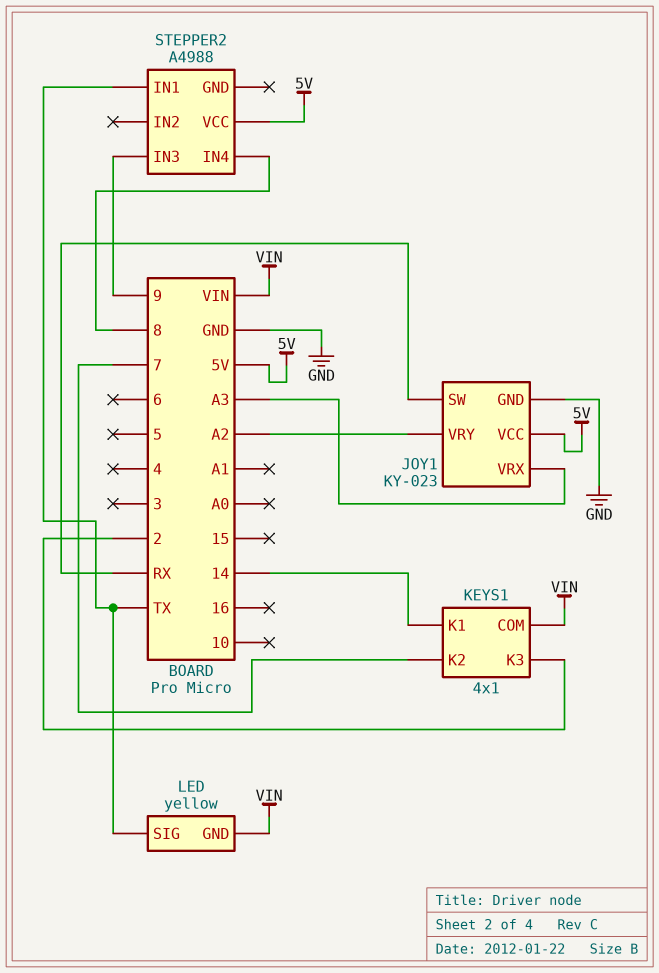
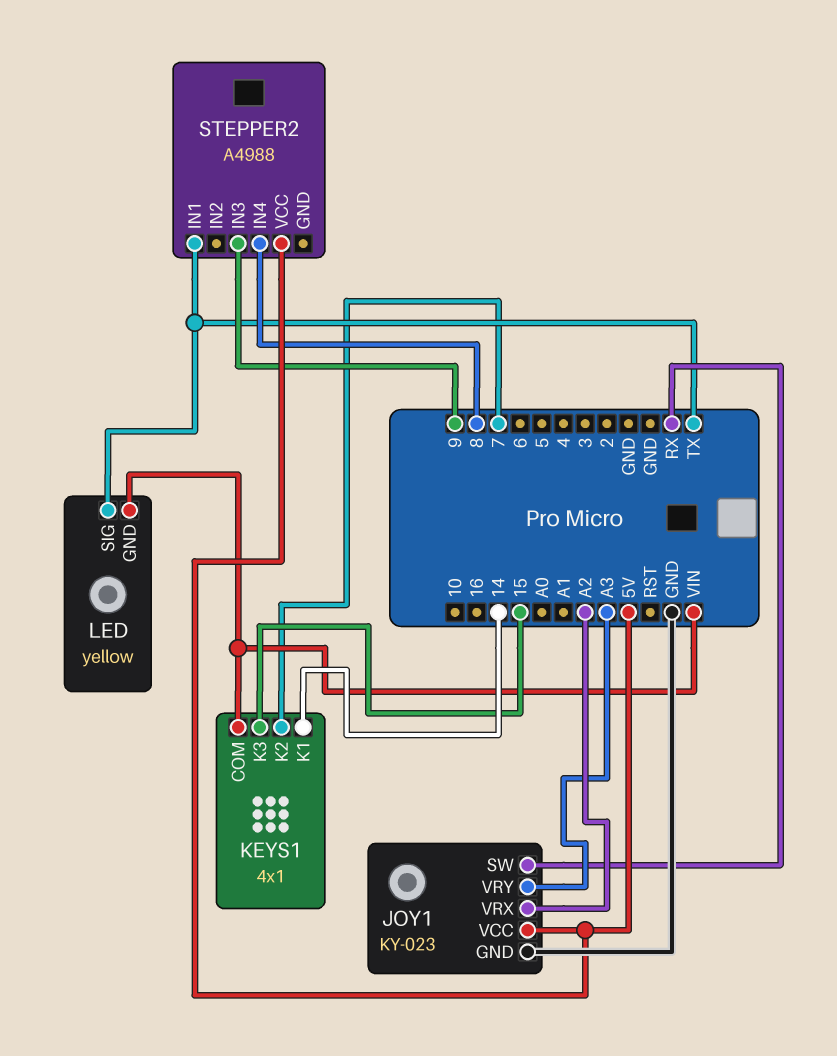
JOY1 pin VRX: A3 -> A2
JOY1 pin VRY: A2 -> A3
KEYS1 pin K3: 2 -> 15

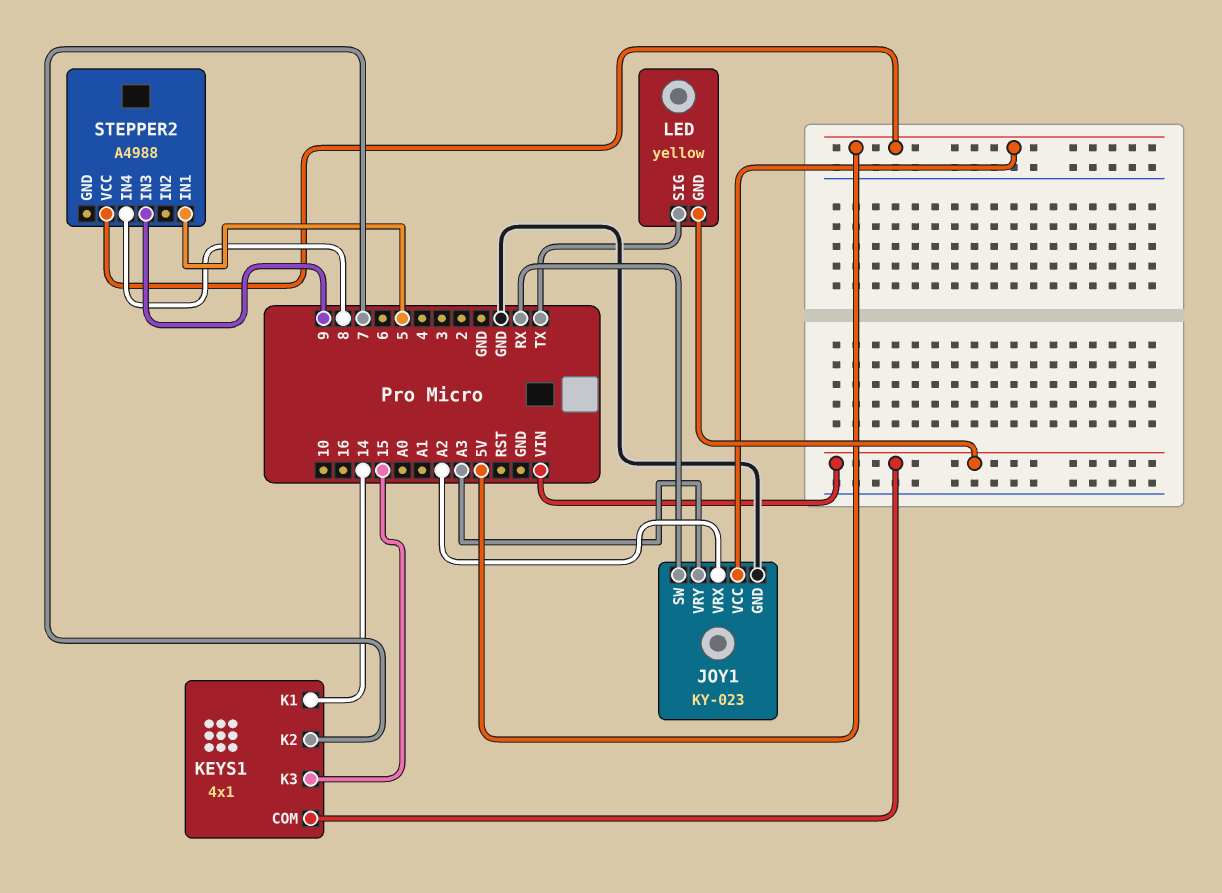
STEPPER2 pin IN1: TX -> 5

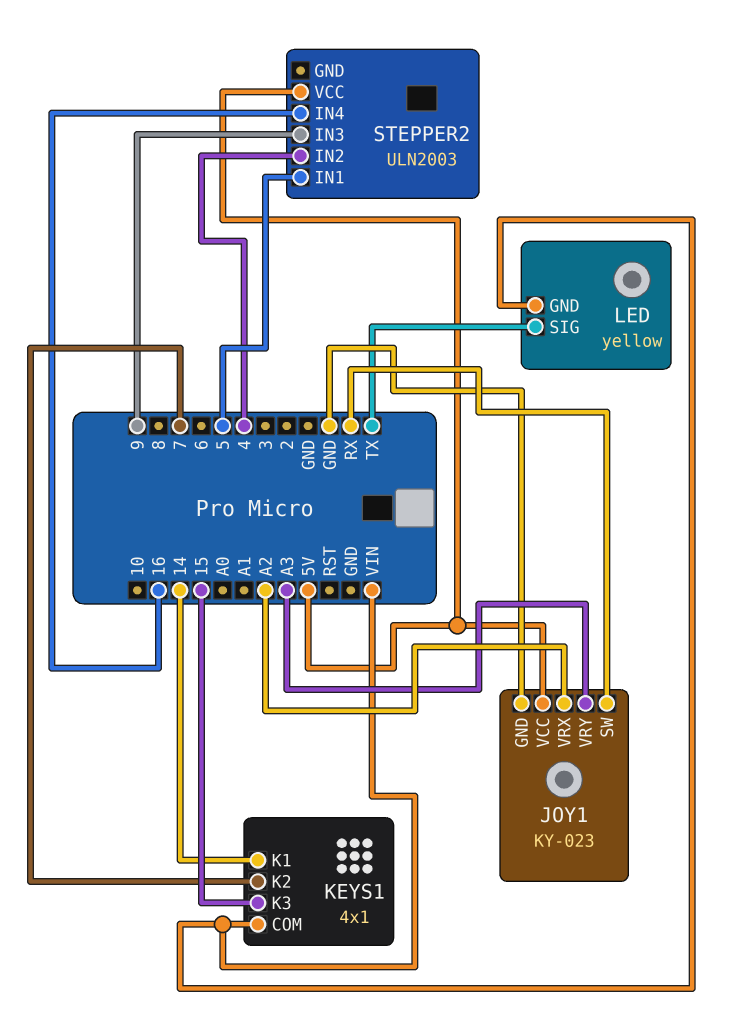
STEPPER2: A4988 -> ULN2003
STEPPER2 pin IN2: none -> 4
STEPPER2 pin IN4: 8 -> 16

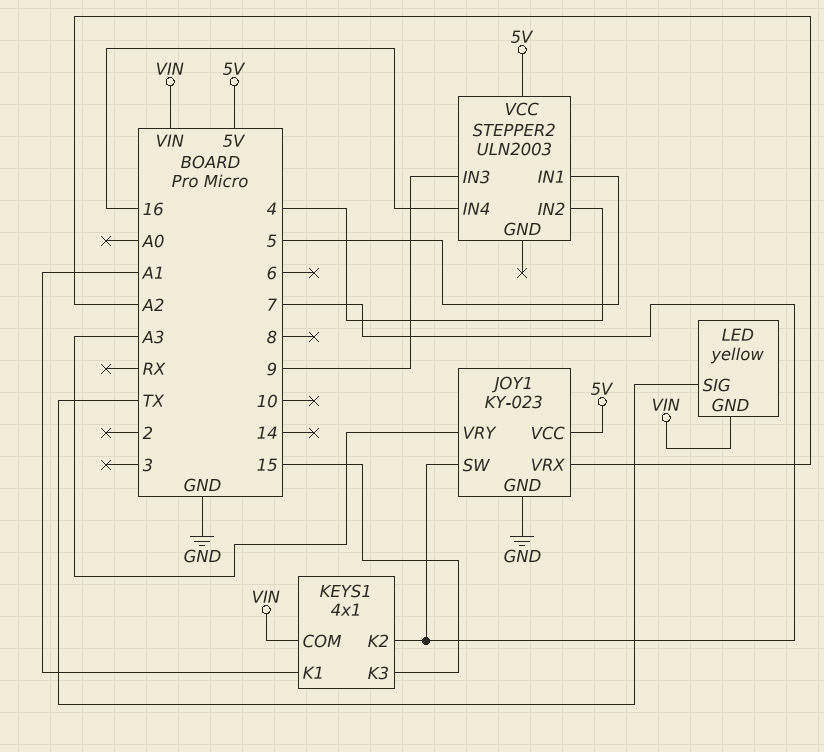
JOY1 pin SW: RX -> 7
KEYS1 pin K1: 14 -> A1

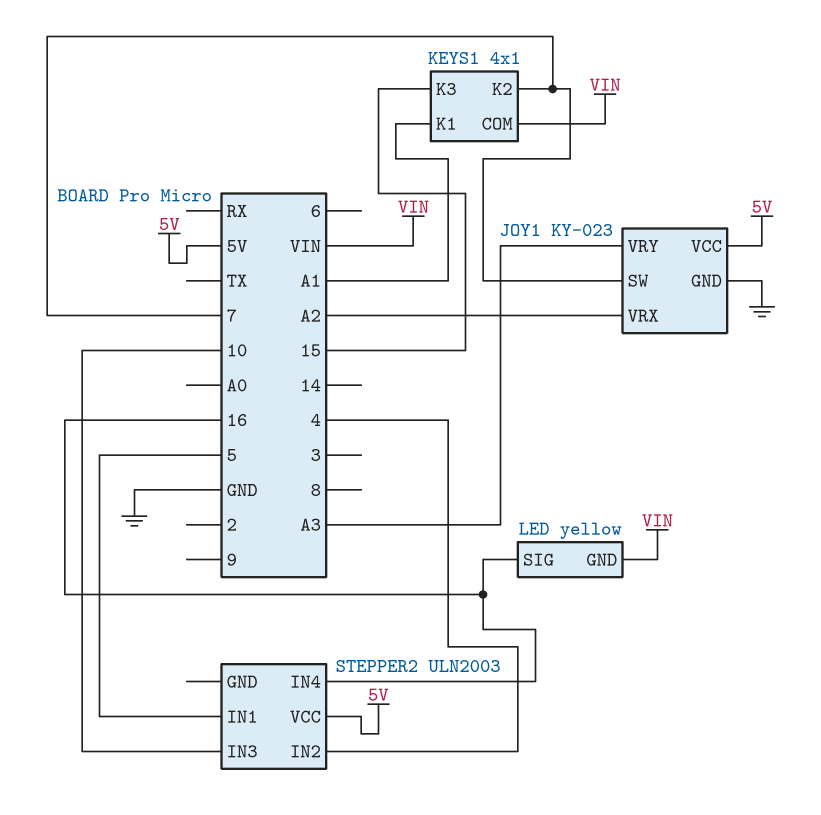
LED pin SIG: TX -> 16
STEPPER2 pin IN3: 9 -> 10

